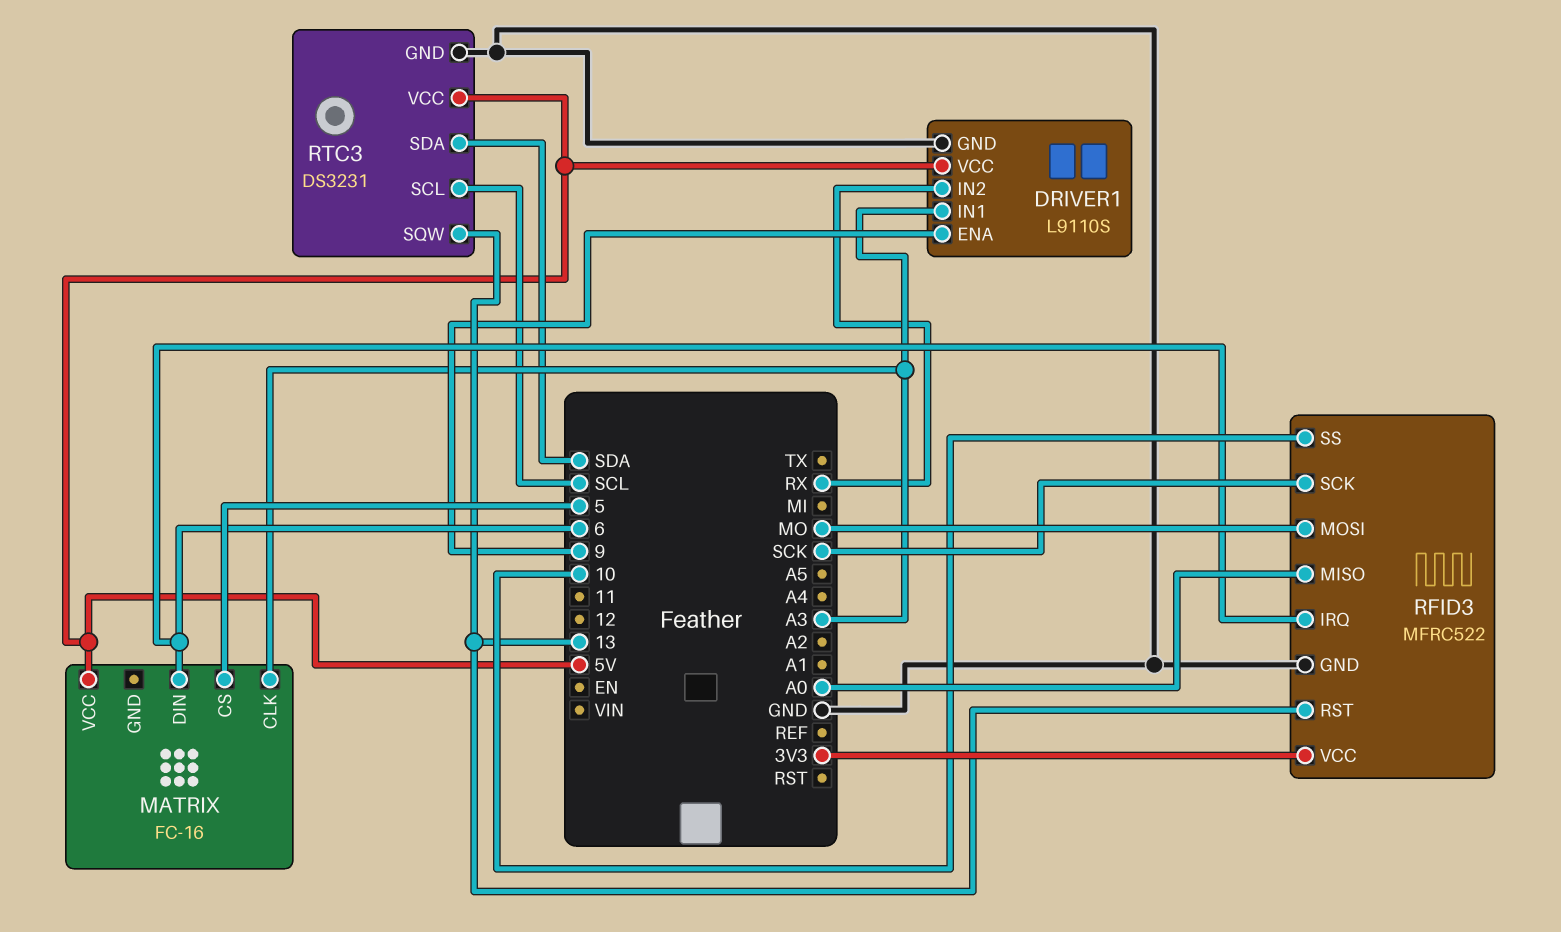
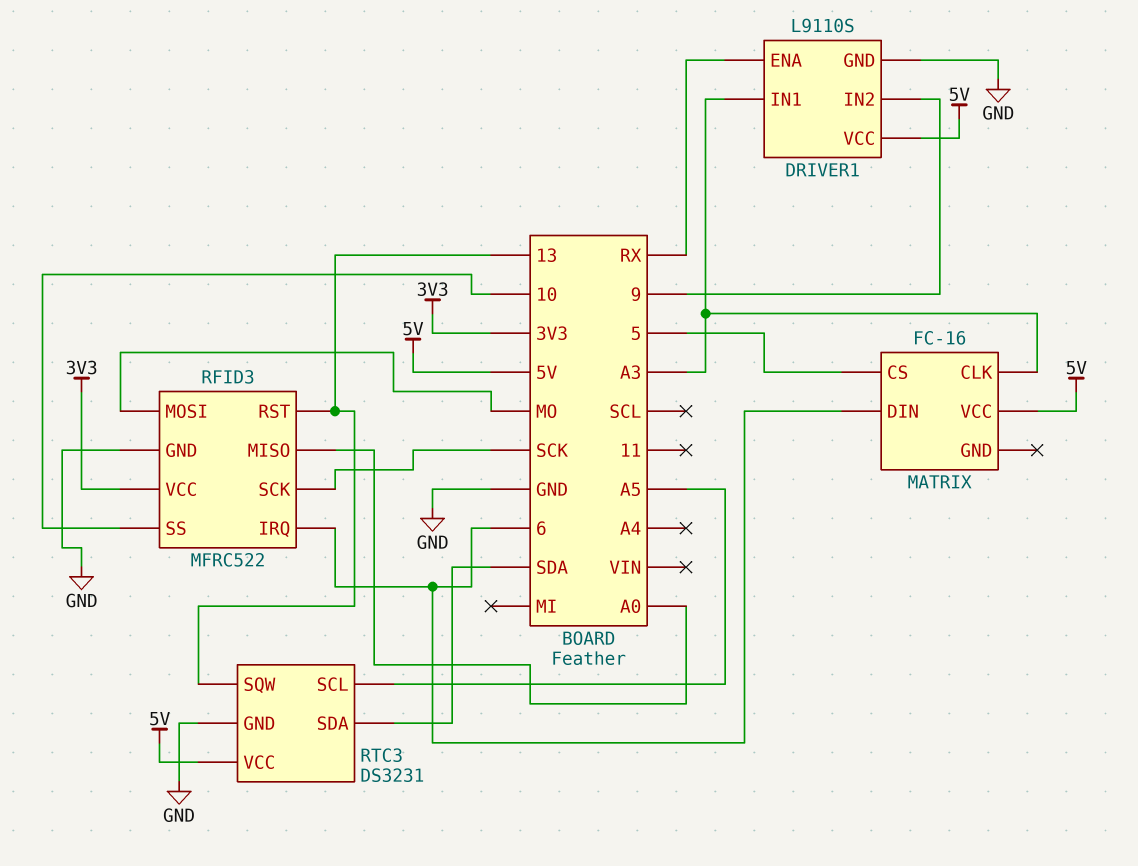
DRIVER1 pin ENA: 9 -> RX
DRIVER1 pin IN2: RX -> 9
RTC3 pin SCL: SCL -> A5

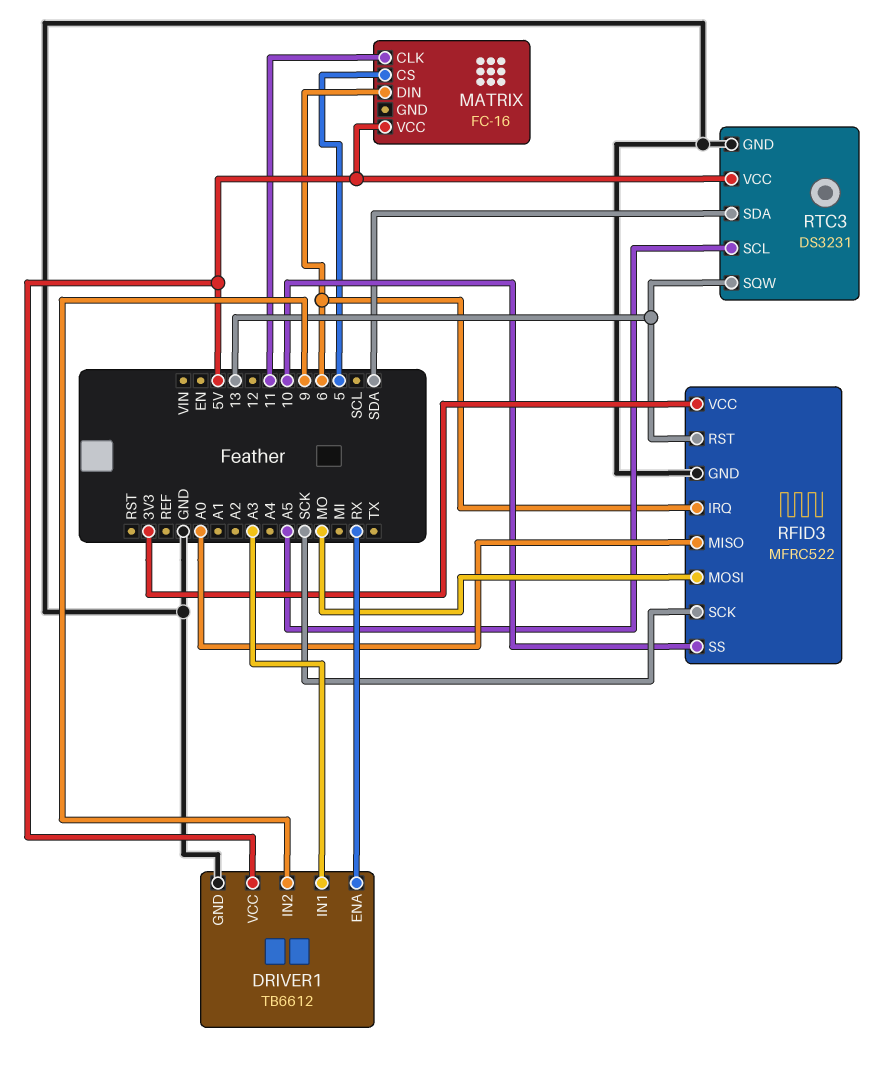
DRIVER1: L9110S -> TB6612
MATRIX pin CLK: A3 -> 11

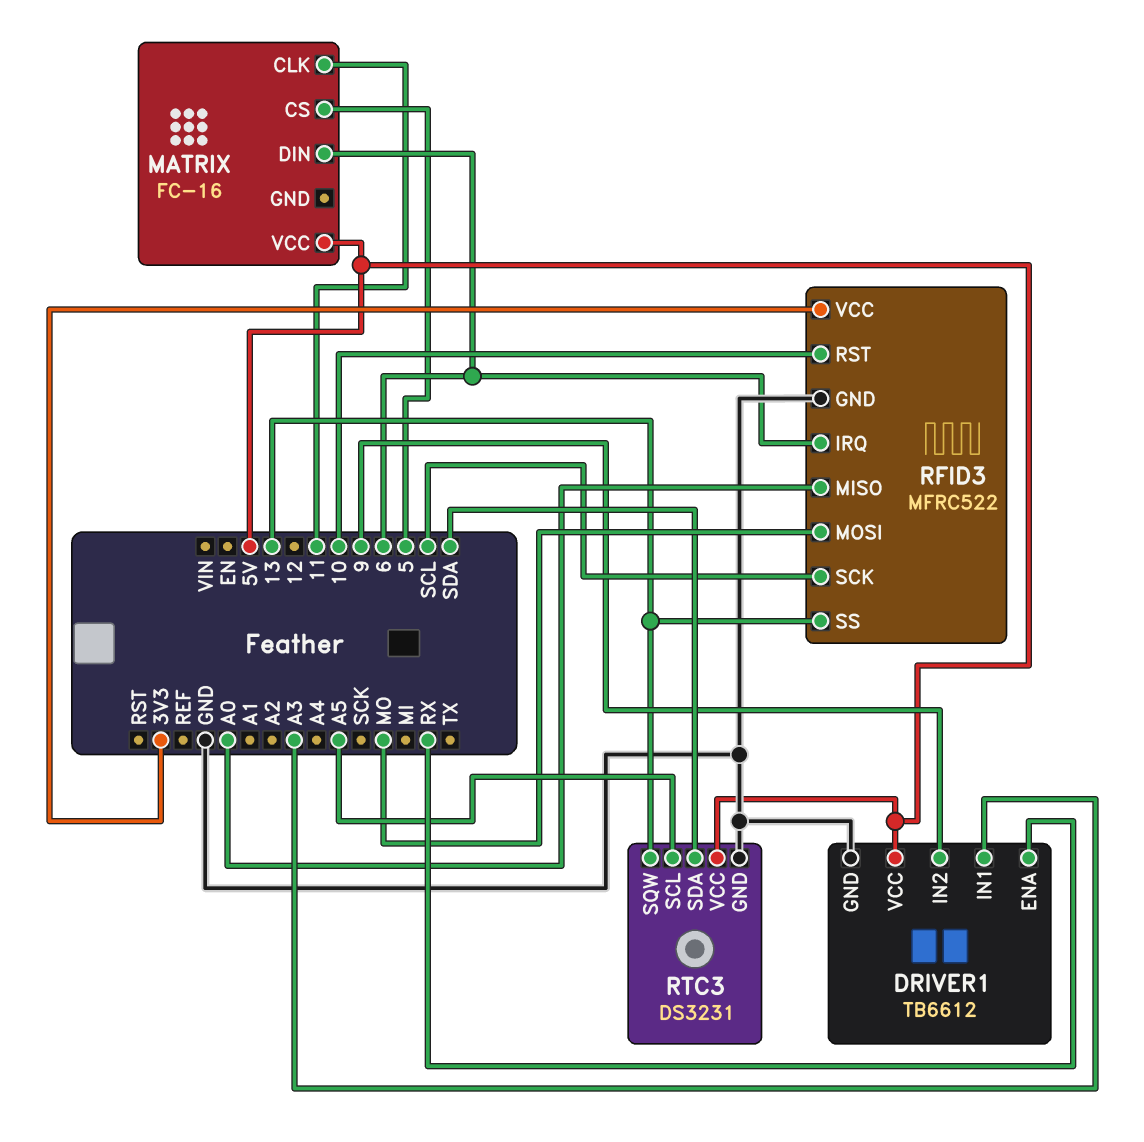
RFID3 pin RST: 13 -> 10
RFID3 pin SCK: SCK -> SCL
RFID3 pin SS: 10 -> 13

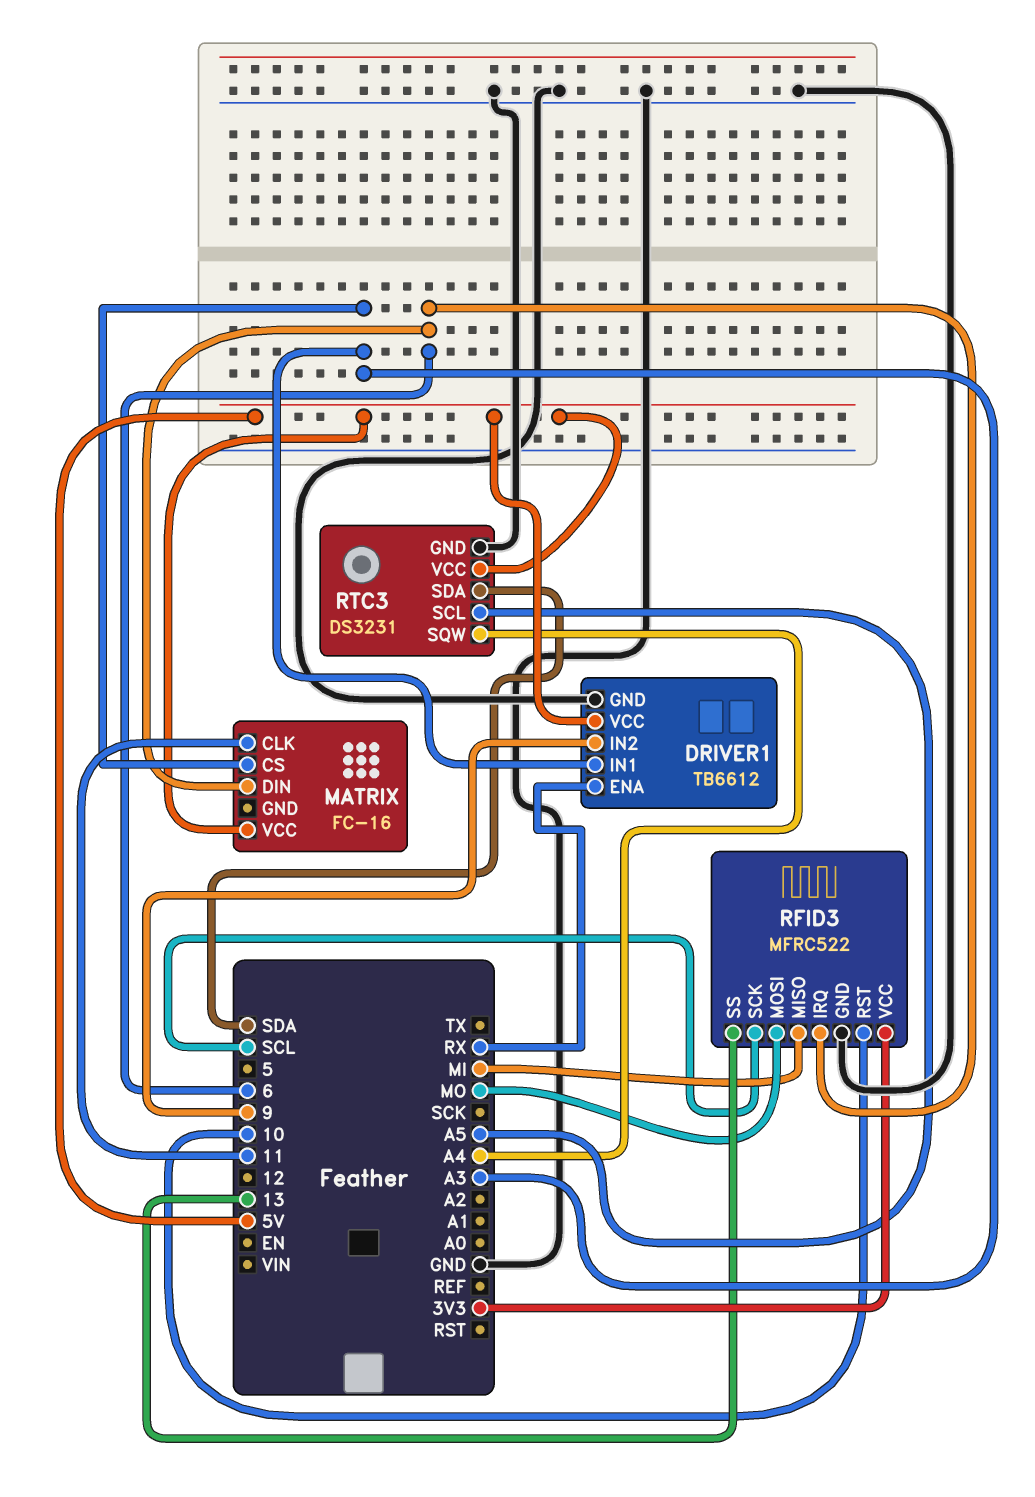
MATRIX pin CS: 5 -> A3
RFID3 pin MISO: A0 -> MI
RTC3 pin SQW: 13 -> A4

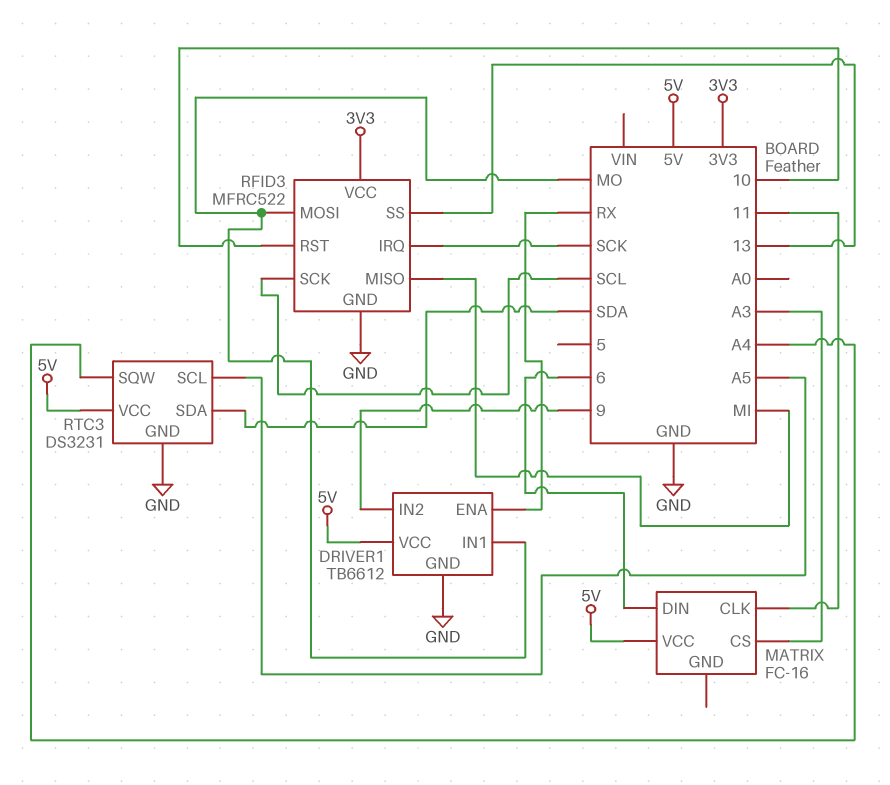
DRIVER1 pin IN1: A3 -> MO
RFID3 pin IRQ: 6 -> SCK

